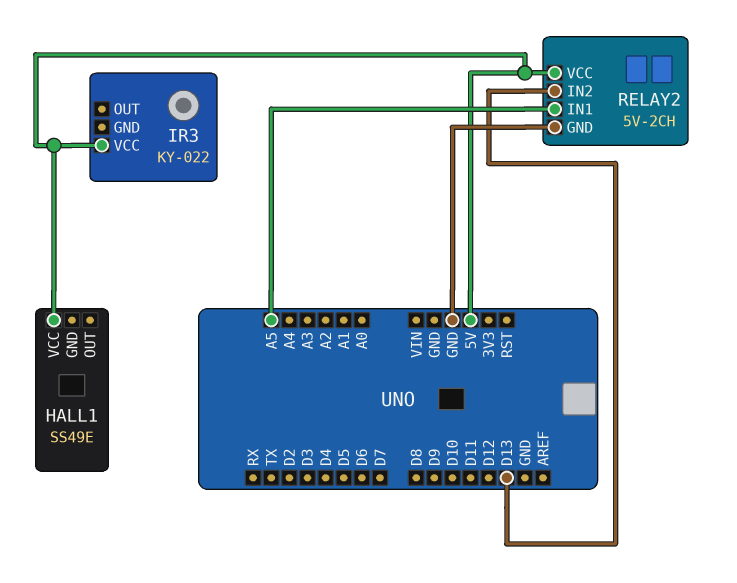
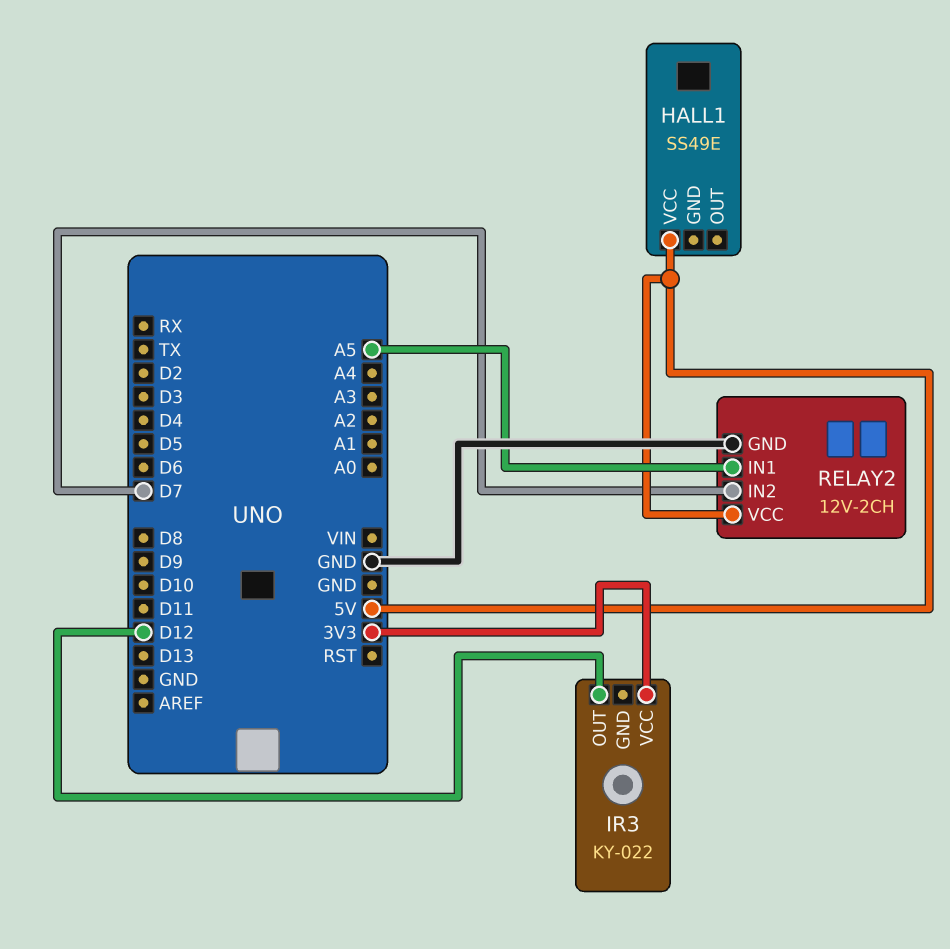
IR3 pin OUT: none -> D12
IR3 pin VCC: 5V -> 3V3
RELAY2: 5V-2CH -> 12V-2CH
RELAY2 pin IN2: D13 -> D7

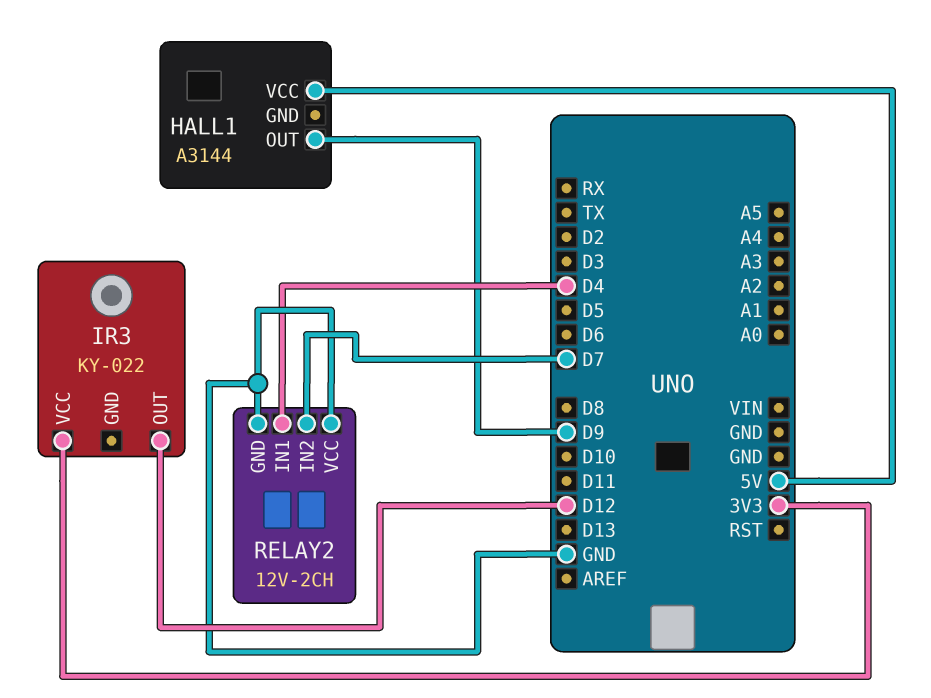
HALL1: SS49E -> A3144
HALL1 pin OUT: none -> D9
RELAY2 pin IN1: A5 -> D4
RELAY2 pin VCC: 5V -> GND

